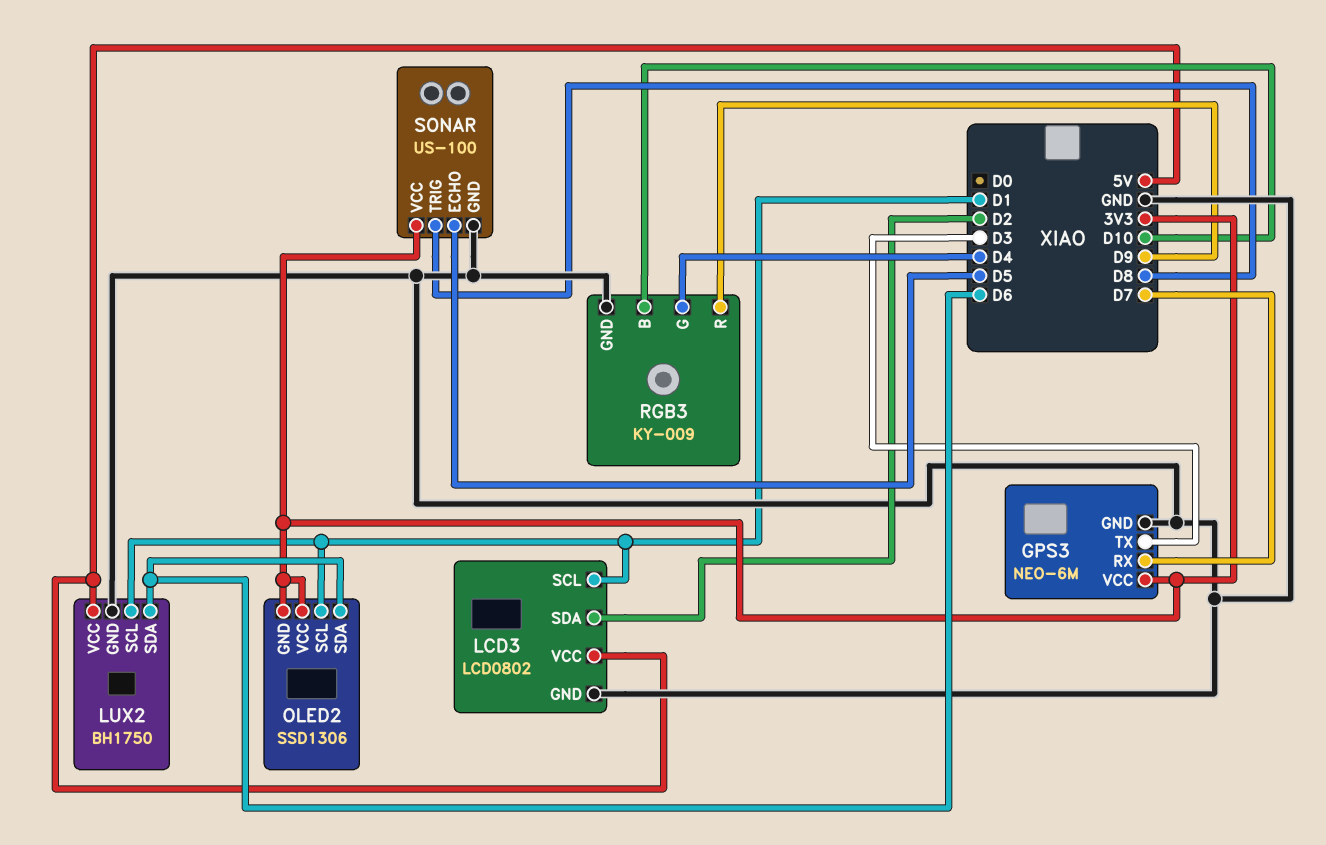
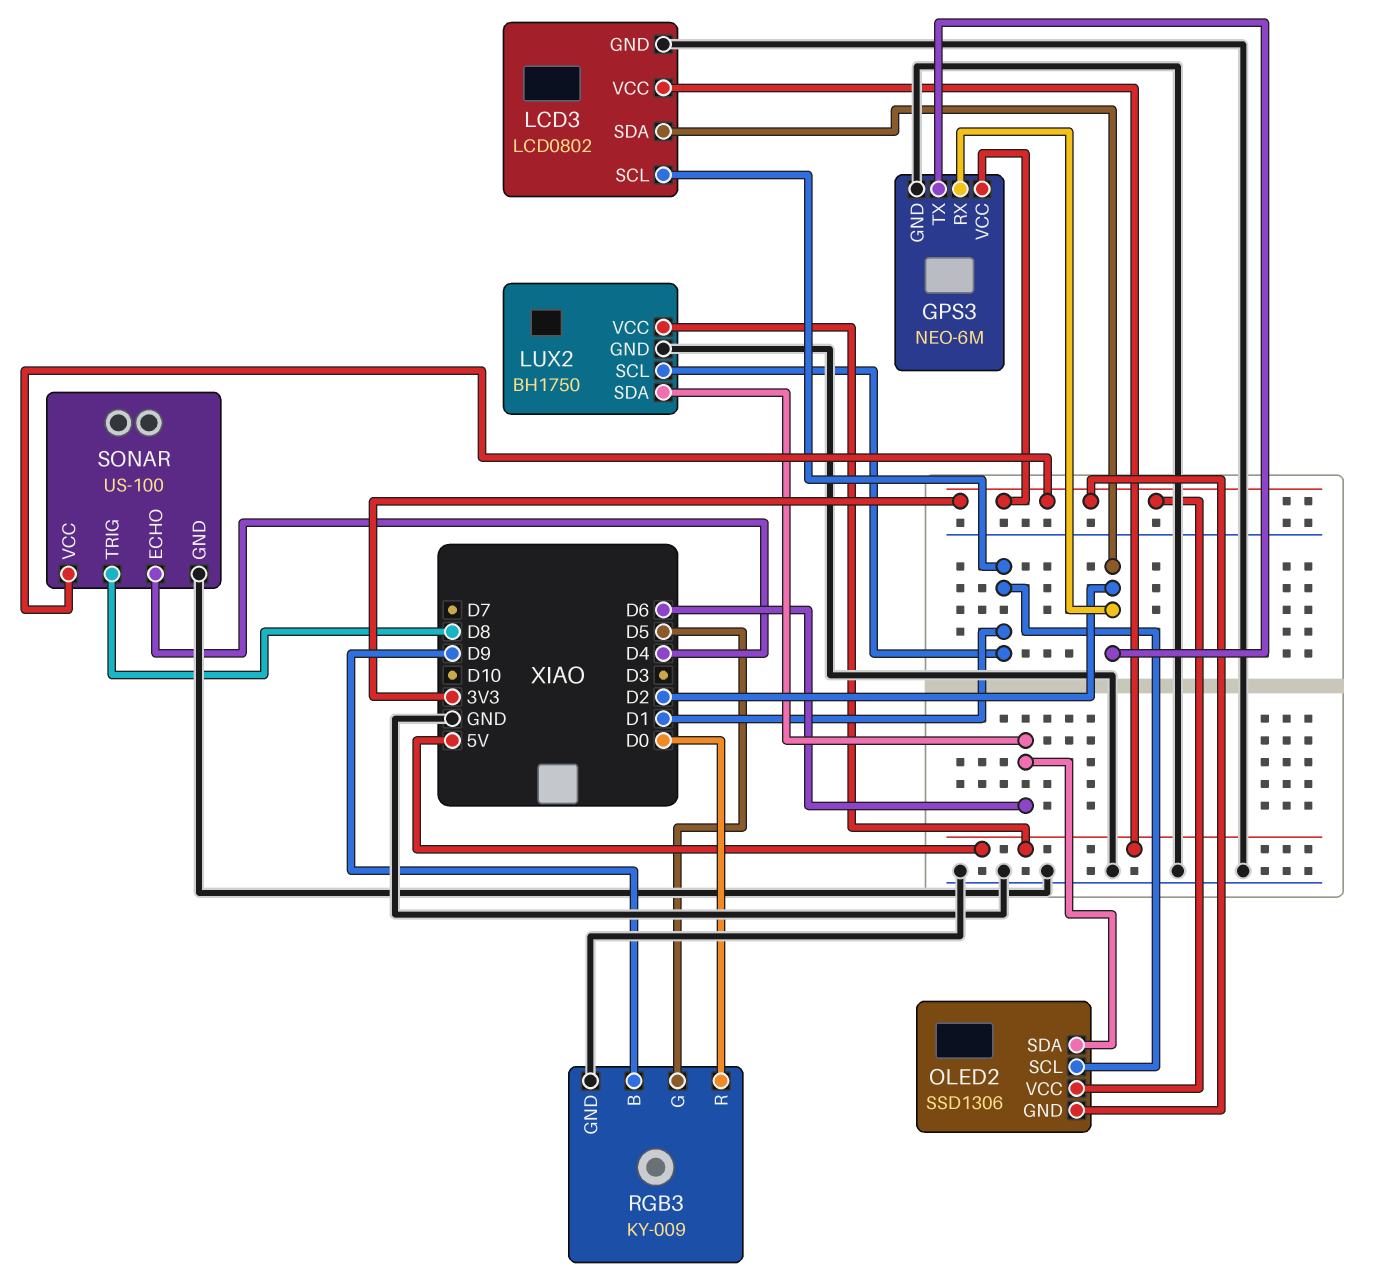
GPS3 pin RX: D7 -> D2
GPS3 pin TX: D3 -> D2
RGB3 pin B: D10 -> D9
RGB3 pin G: D4 -> D5
RGB3 pin R: D9 -> D0
SONAR pin ECHO: D5 -> D4

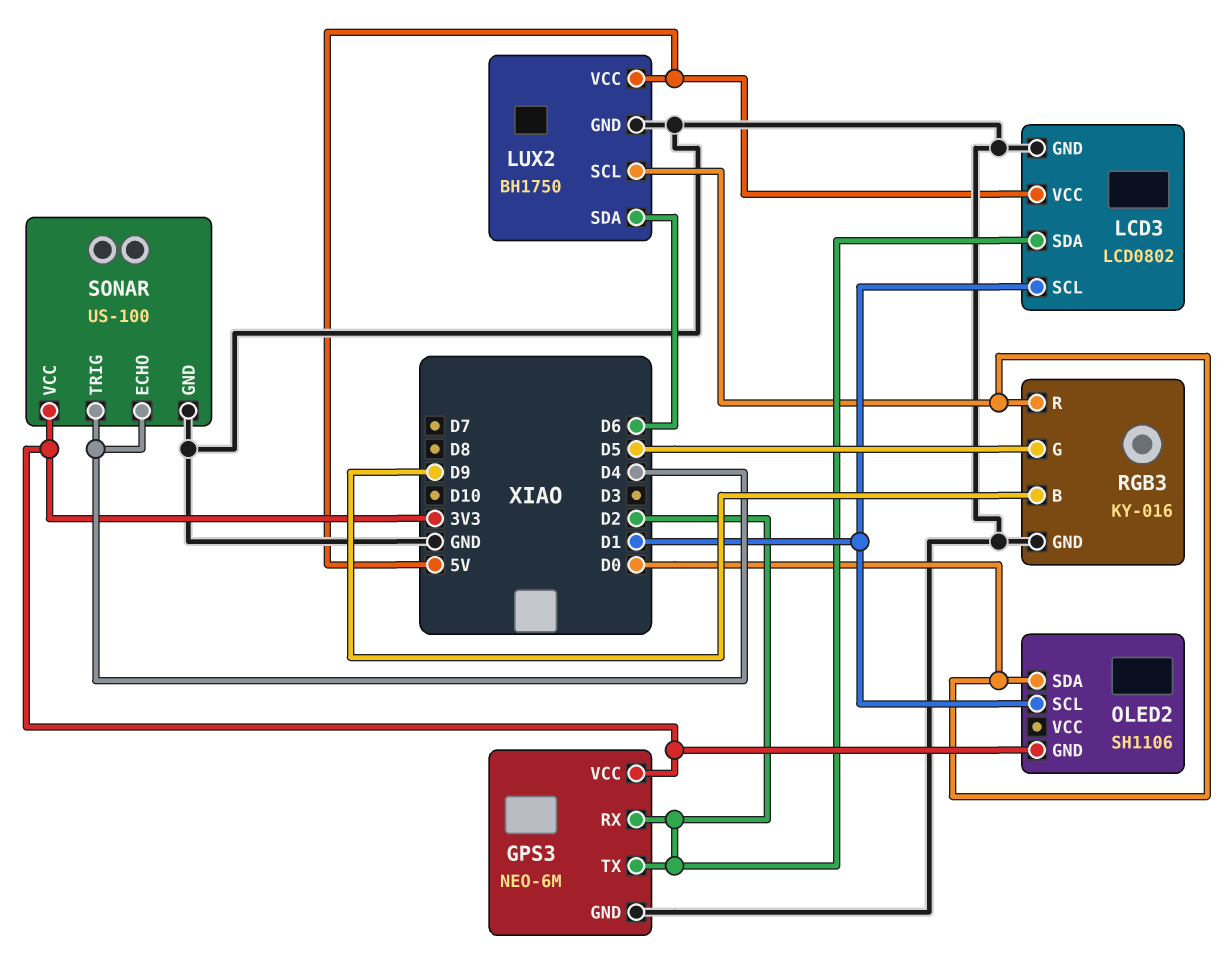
LUX2 pin SCL: D1 -> D0
OLED2: SSD1306 -> SH1106
OLED2 pin SDA: D6 -> D0
OLED2 pin VCC: 3V3 -> none
RGB3: KY-009 -> KY-016
SONAR pin TRIG: D8 -> D4

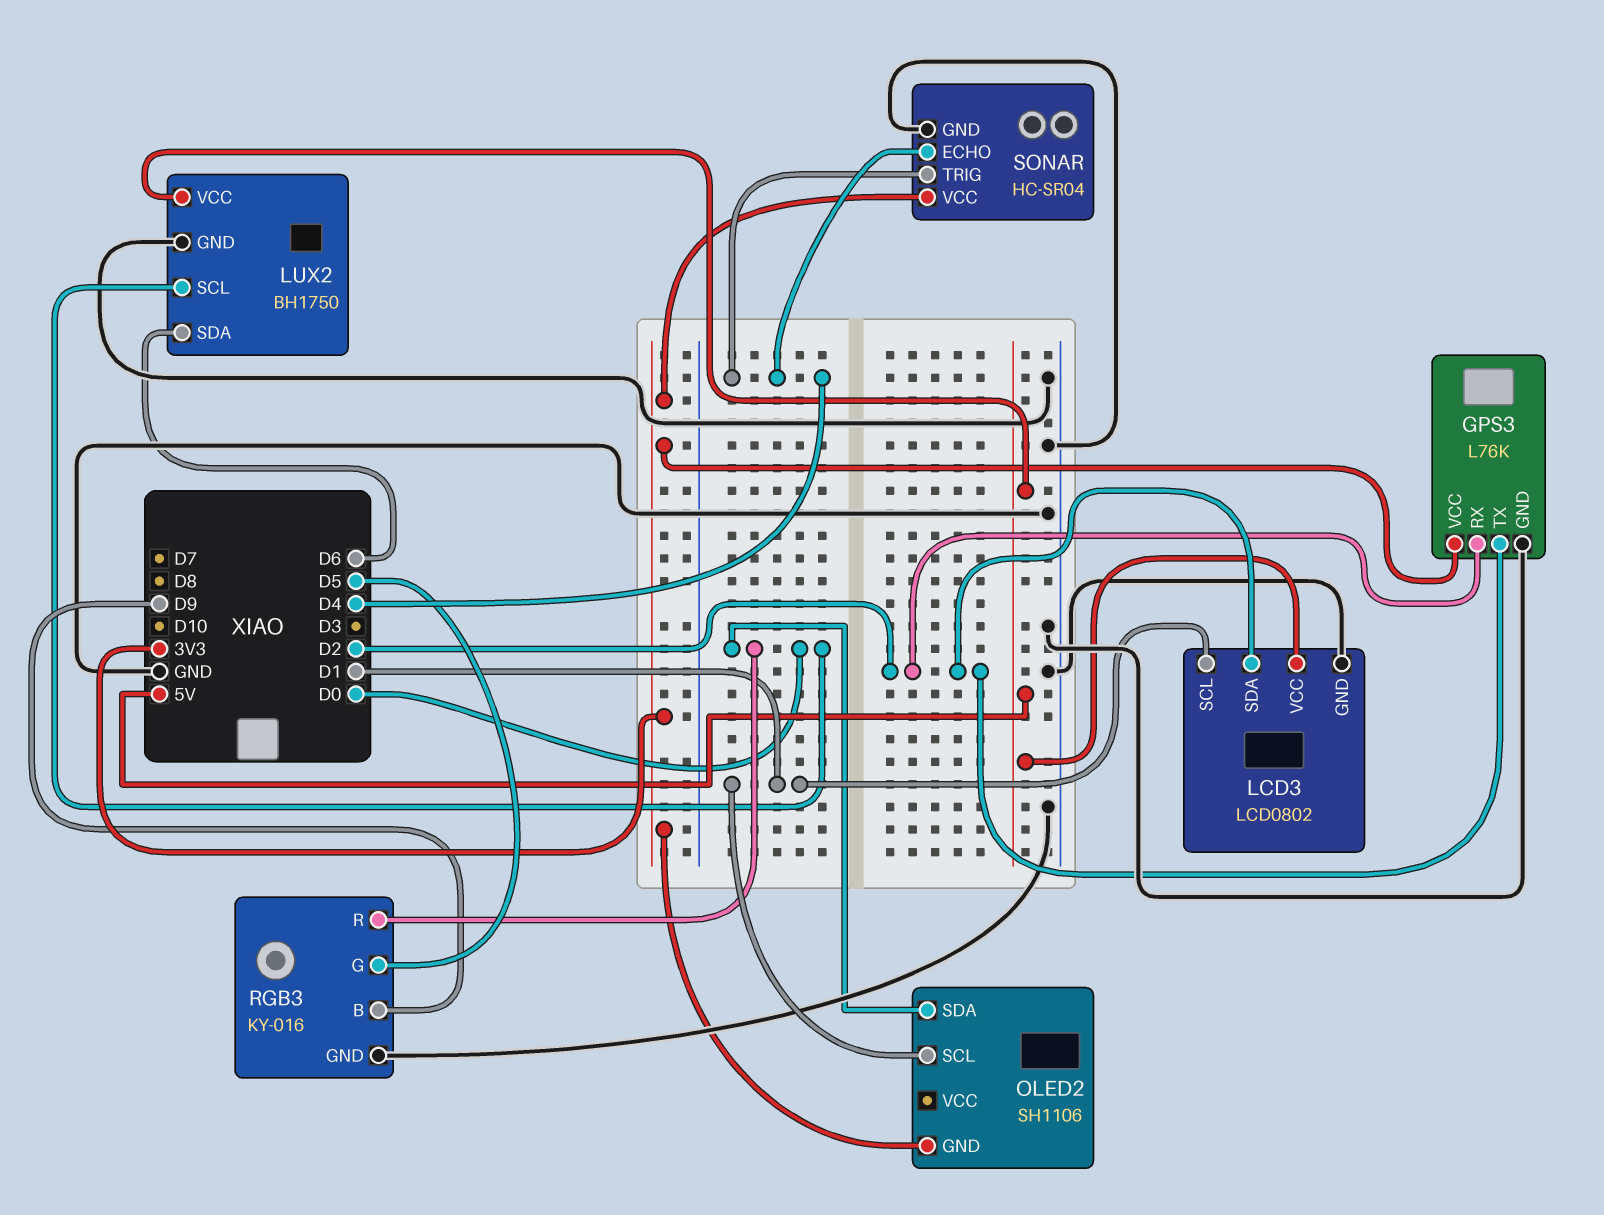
GPS3: NEO-6M -> L76K
SONAR: US-100 -> HC-SR04

